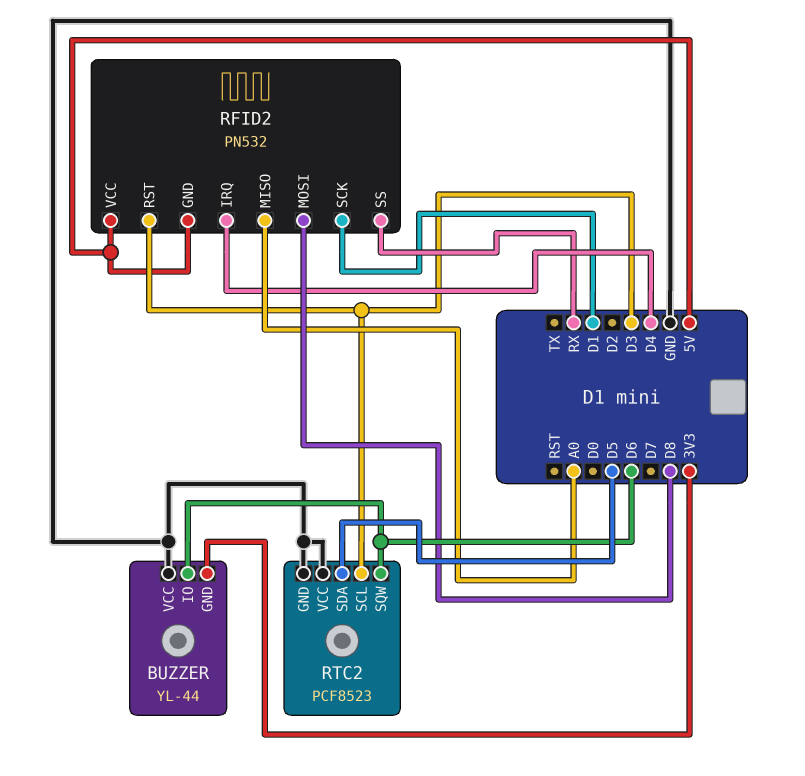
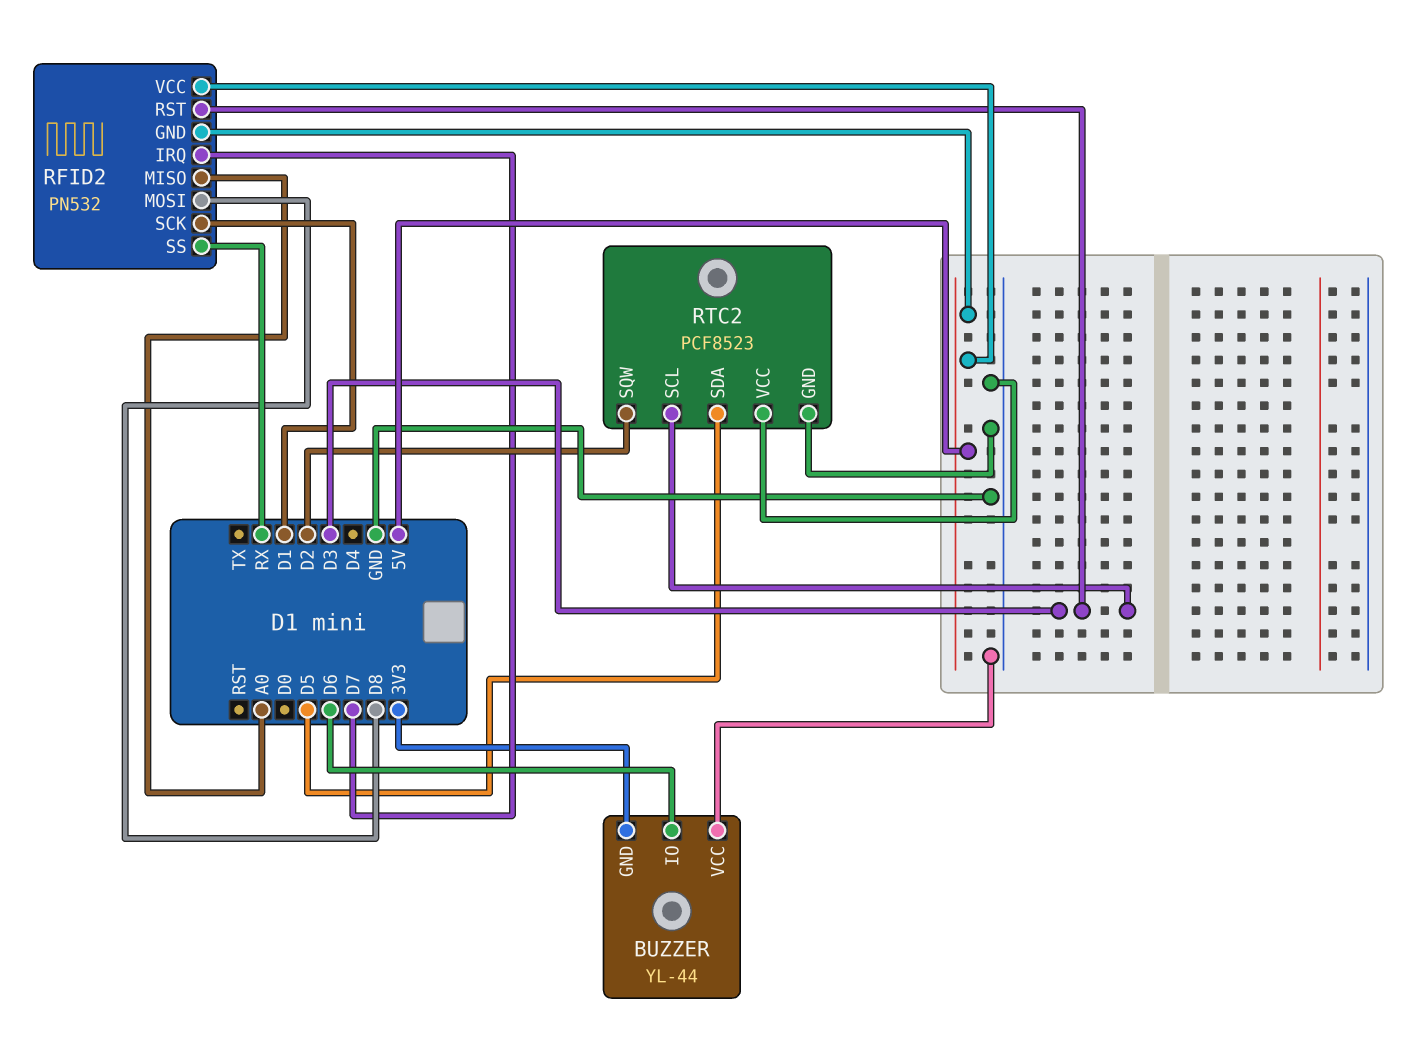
RFID2 pin IRQ: D4 -> D7
RTC2 pin SQW: D6 -> D2

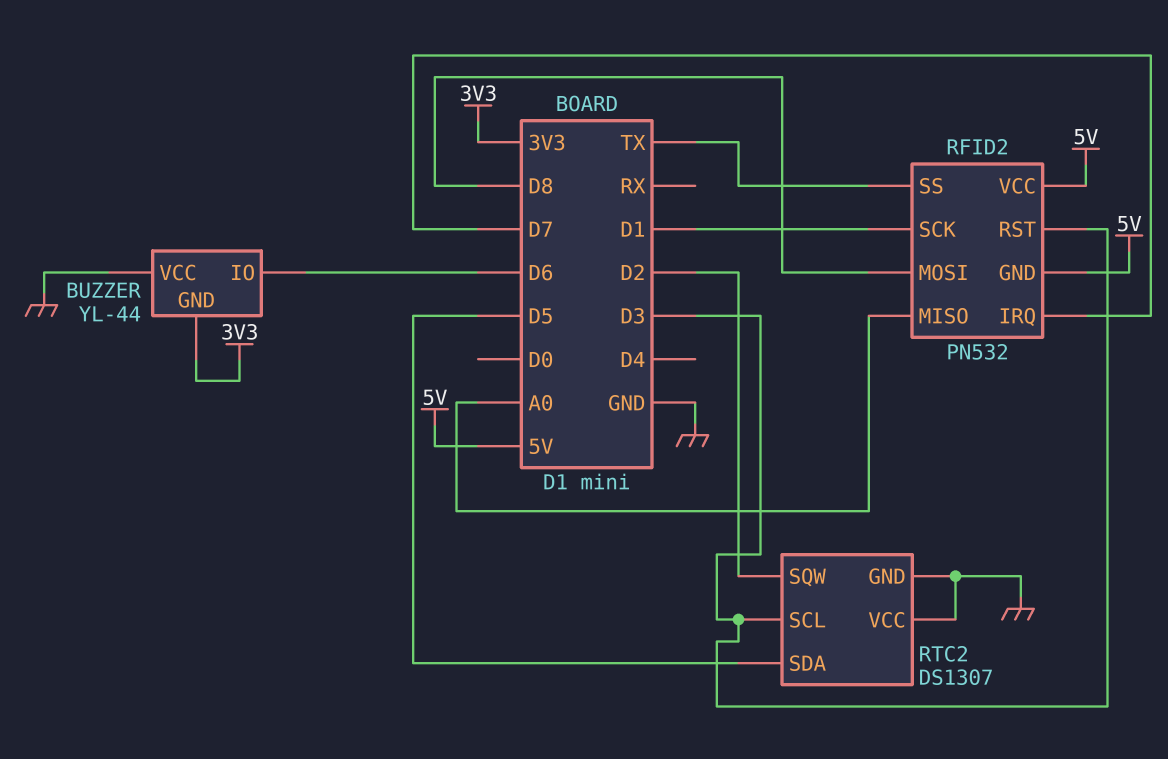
RFID2 pin SS: RX -> TX
RTC2: PCF8523 -> DS1307

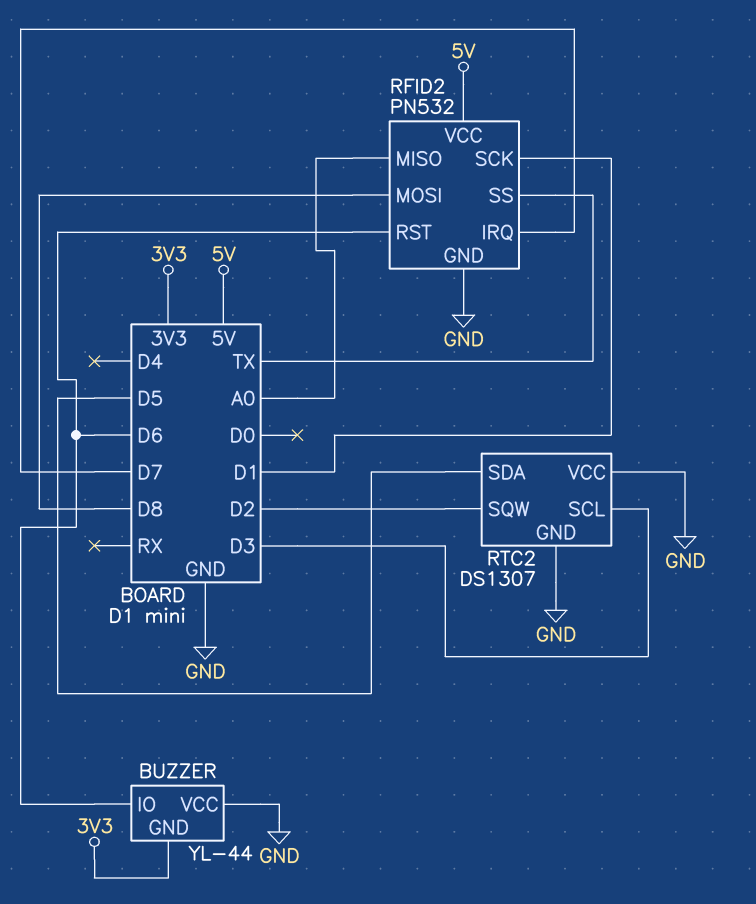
RFID2 pin GND: 5V -> GND
RFID2 pin RST: D3 -> D6

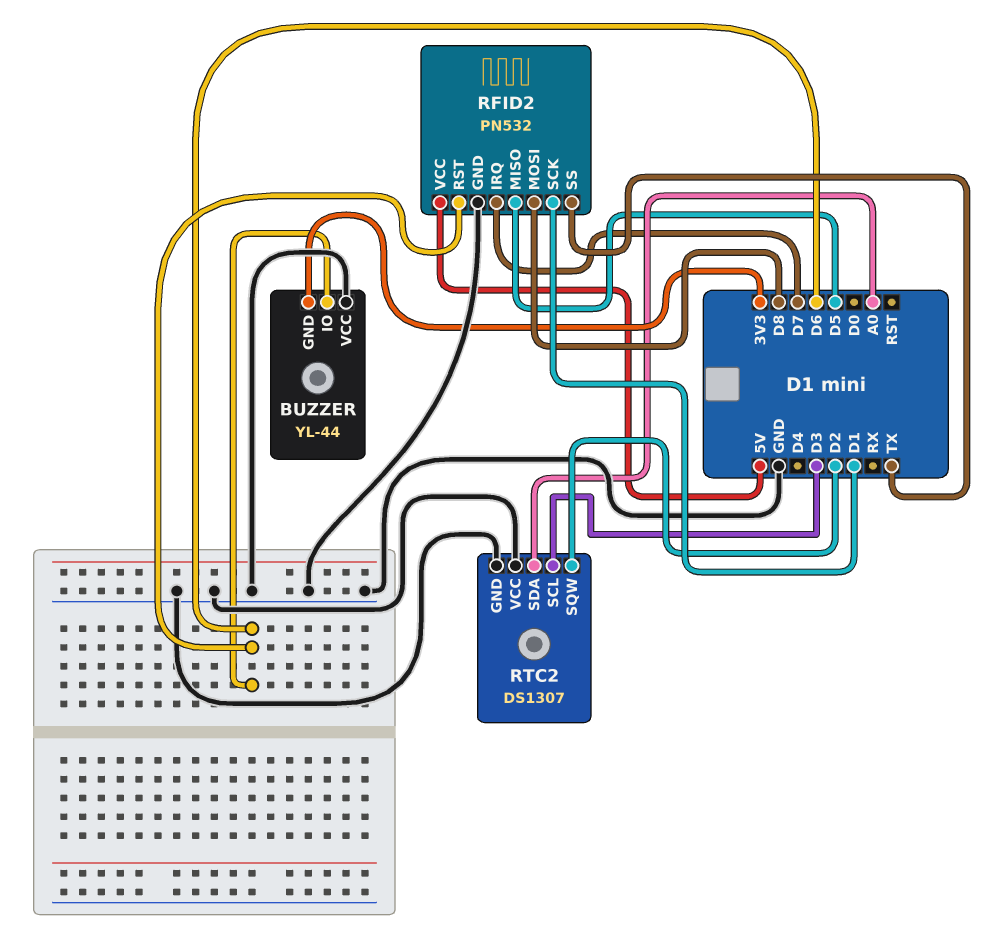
RFID2 pin MISO: A0 -> D5
RTC2 pin SDA: D5 -> A0

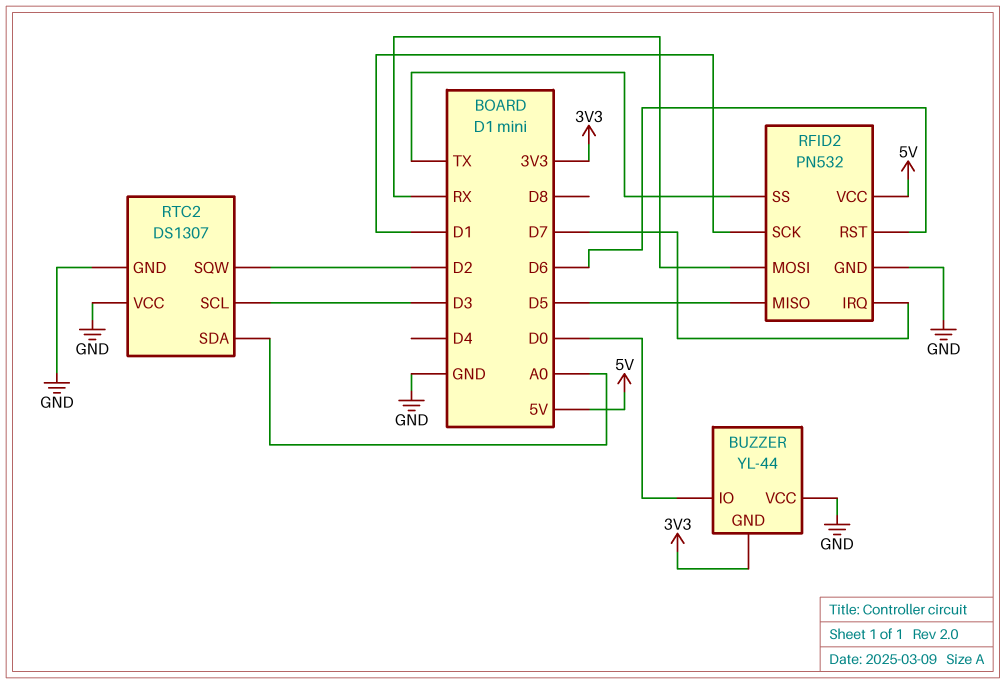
BUZZER pin IO: D6 -> D0
RFID2 pin MOSI: D8 -> RX

